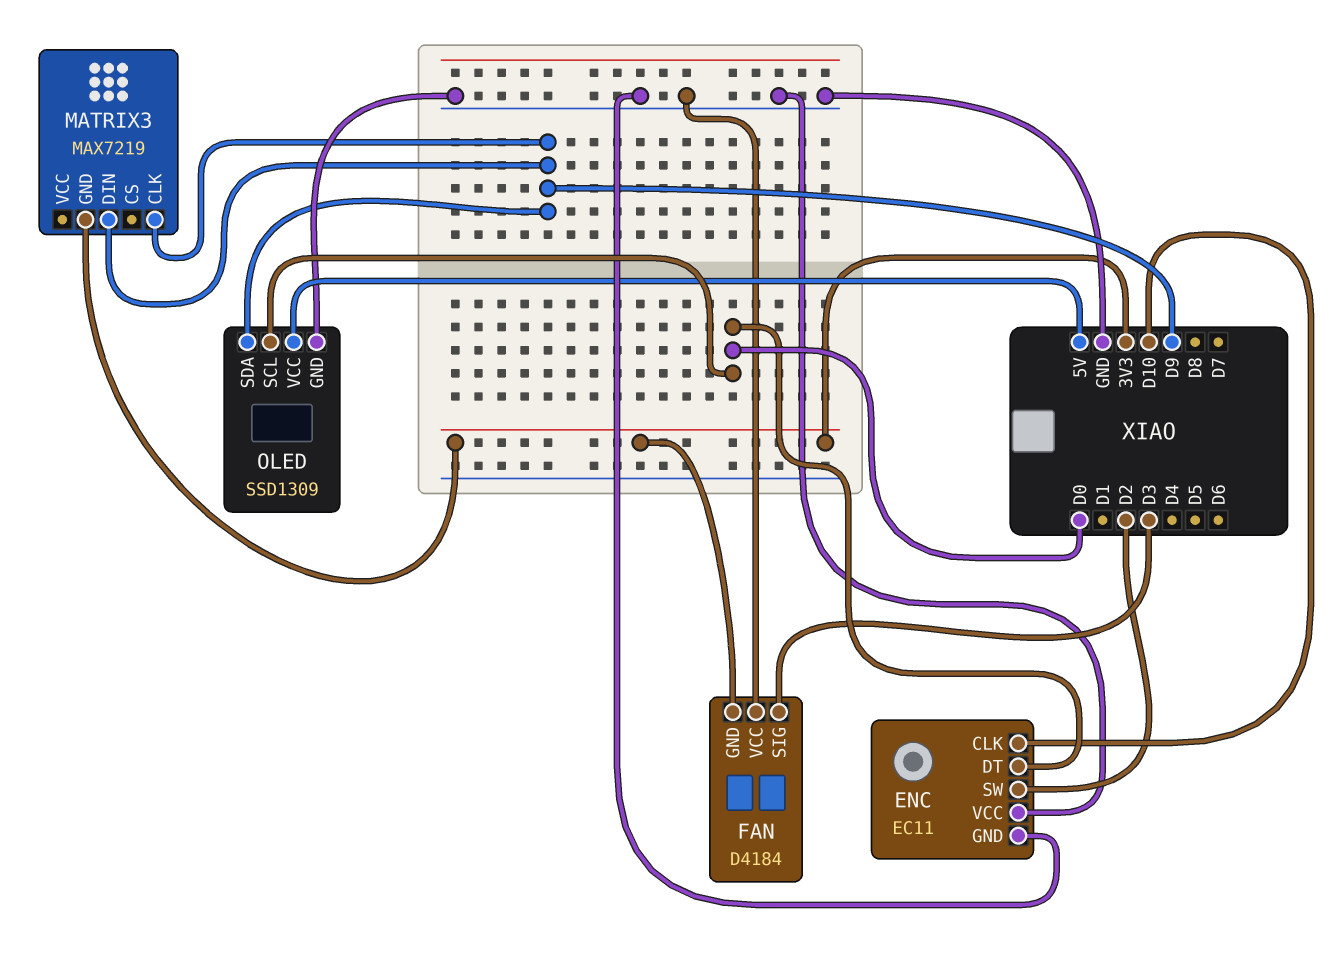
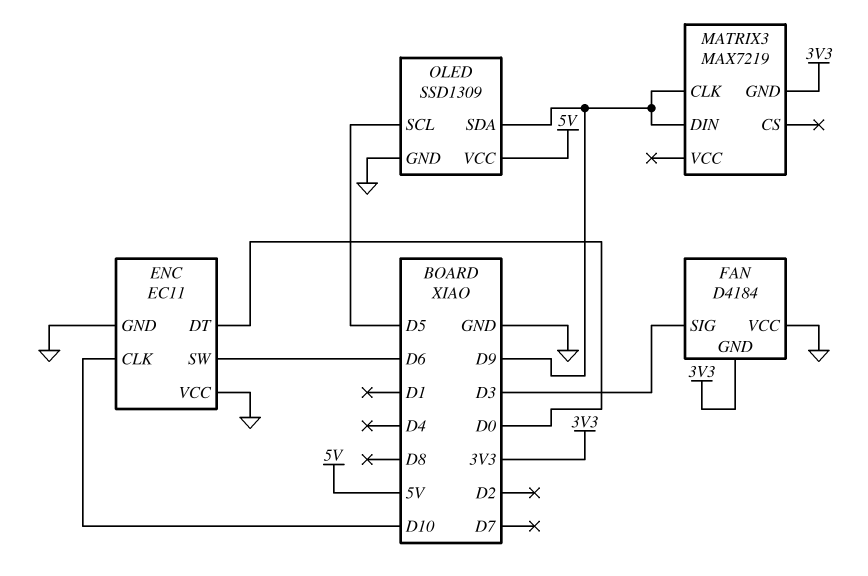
ENC pin SW: D2 -> D6
OLED pin SCL: D0 -> D5

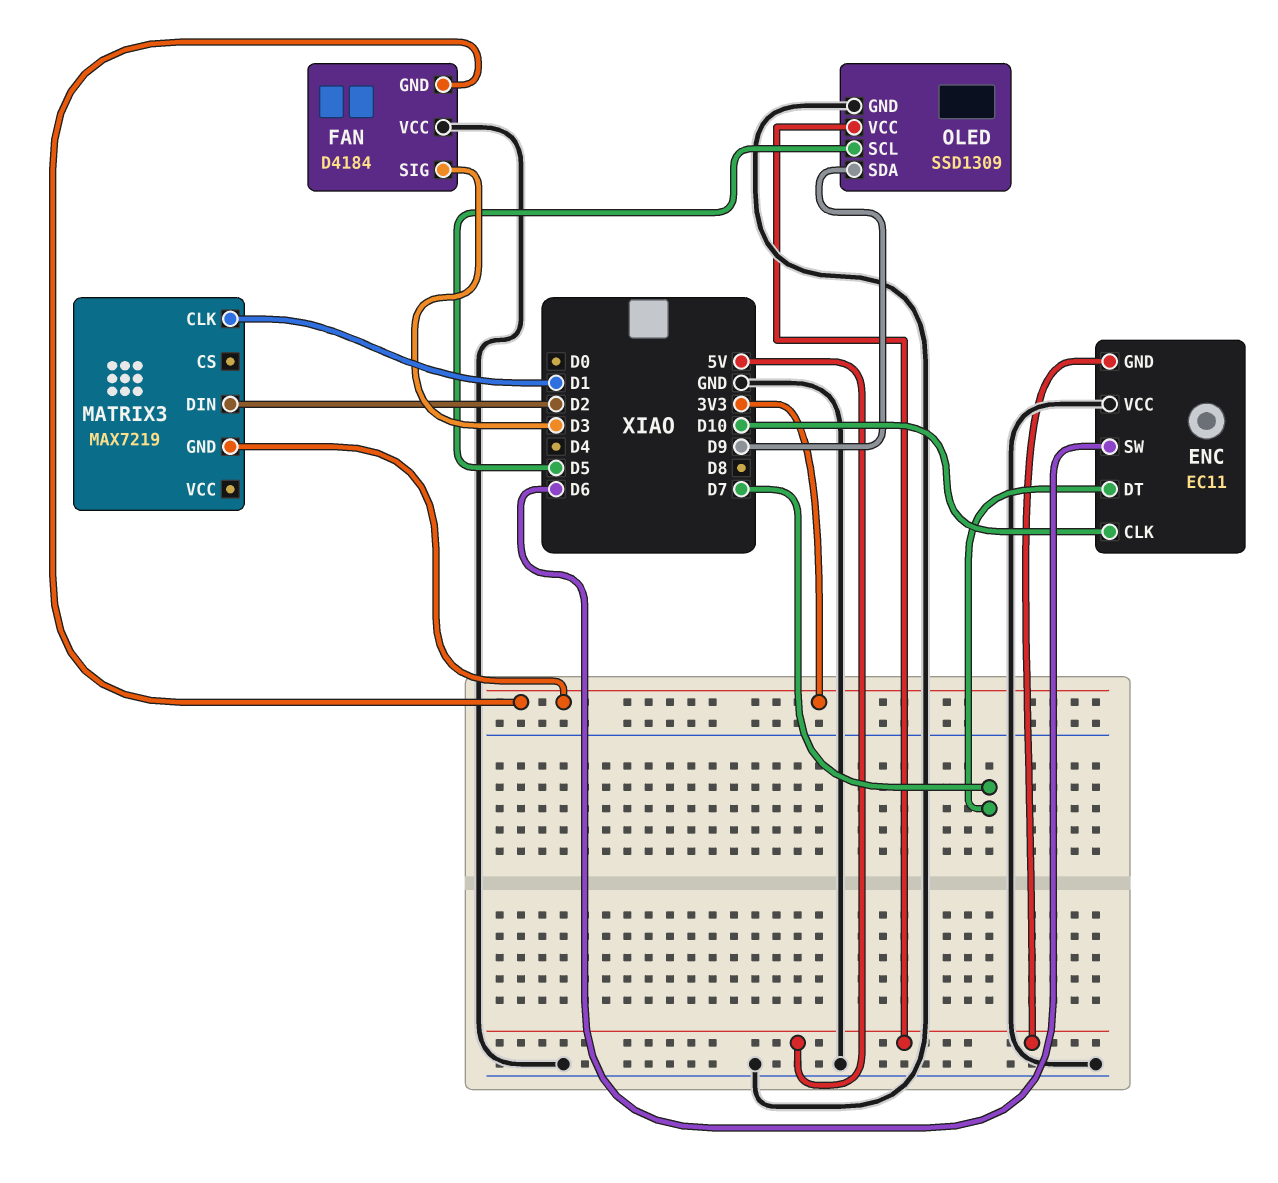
ENC pin DT: D0 -> D7
ENC pin GND: GND -> 5V
MATRIX3 pin CLK: D9 -> D1
MATRIX3 pin DIN: D9 -> D2

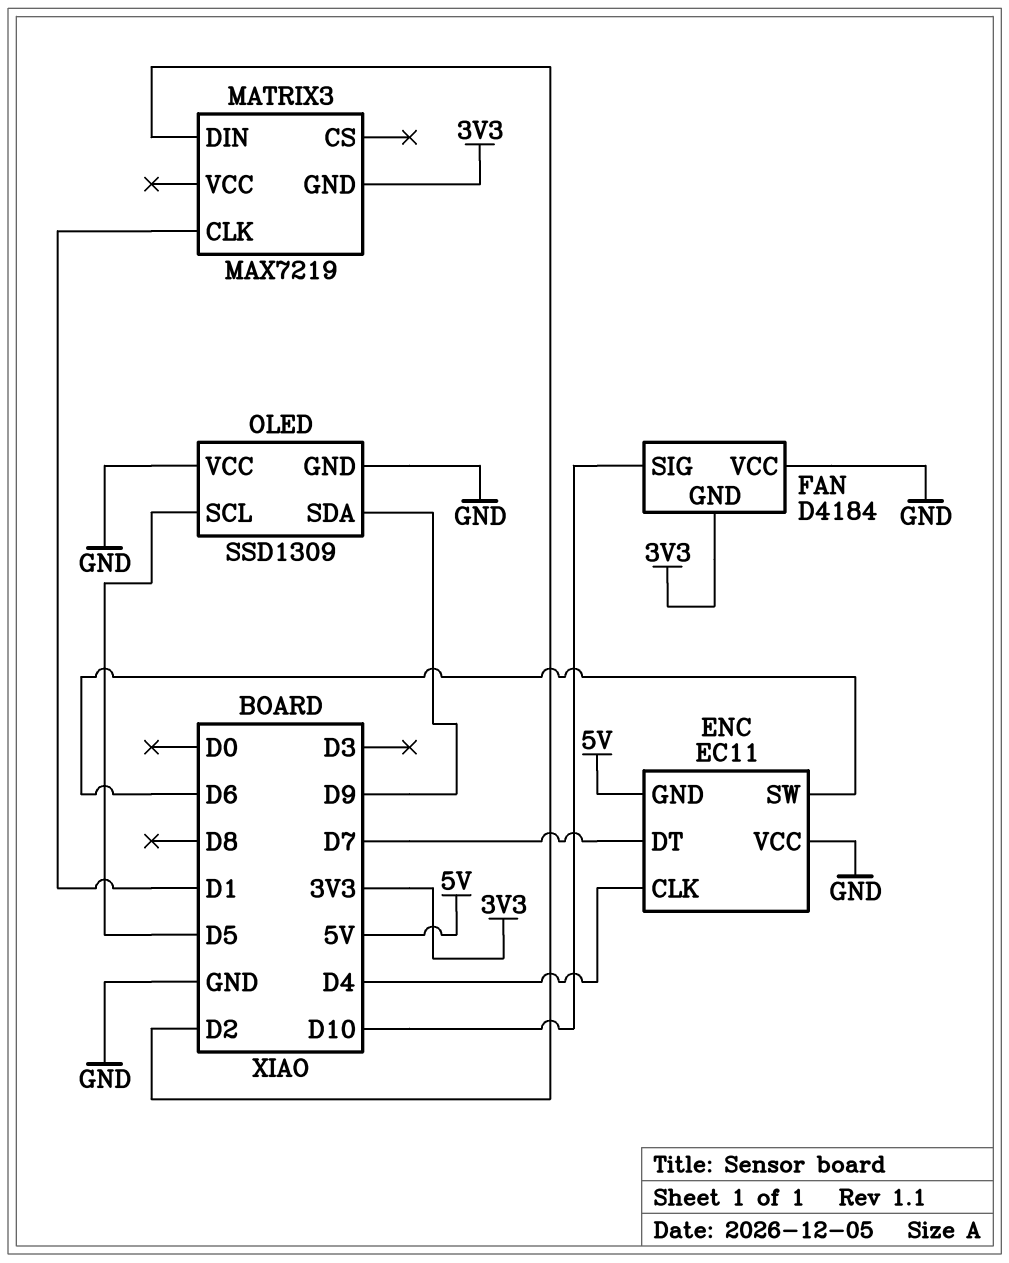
ENC pin CLK: D10 -> D4
FAN pin SIG: D3 -> D10
OLED pin VCC: 5V -> GND

